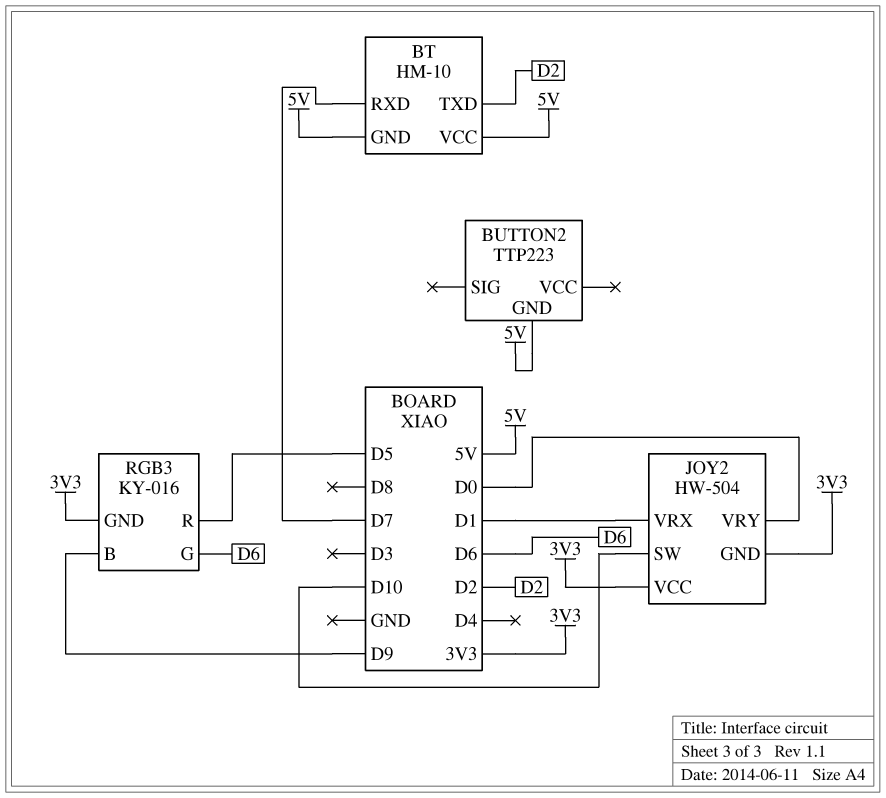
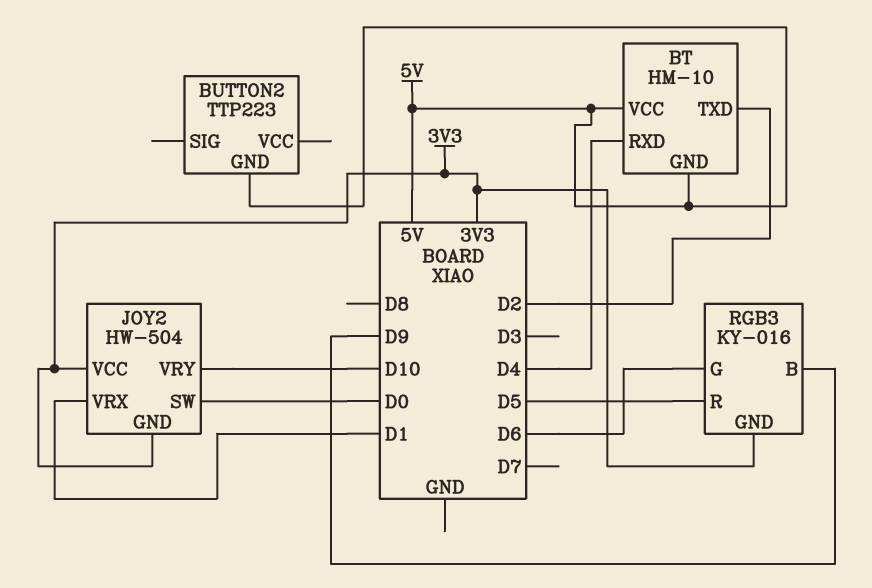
BT pin RXD: D7 -> D4
JOY2 pin SW: D10 -> D0
JOY2 pin VRY: D0 -> D10

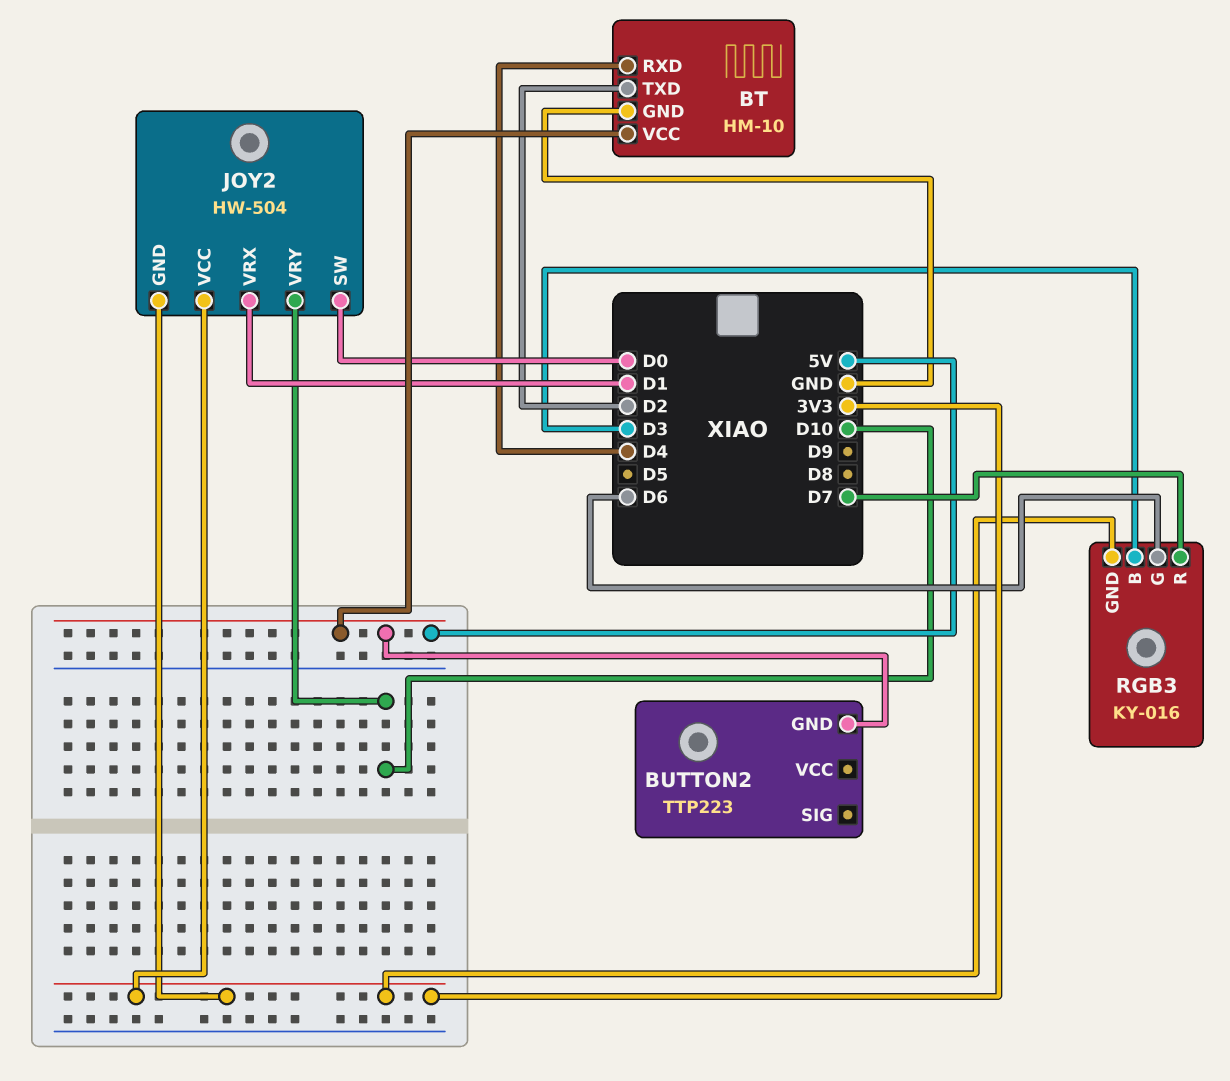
BT pin GND: 5V -> GND
RGB3 pin B: D9 -> D3
RGB3 pin R: D5 -> D7

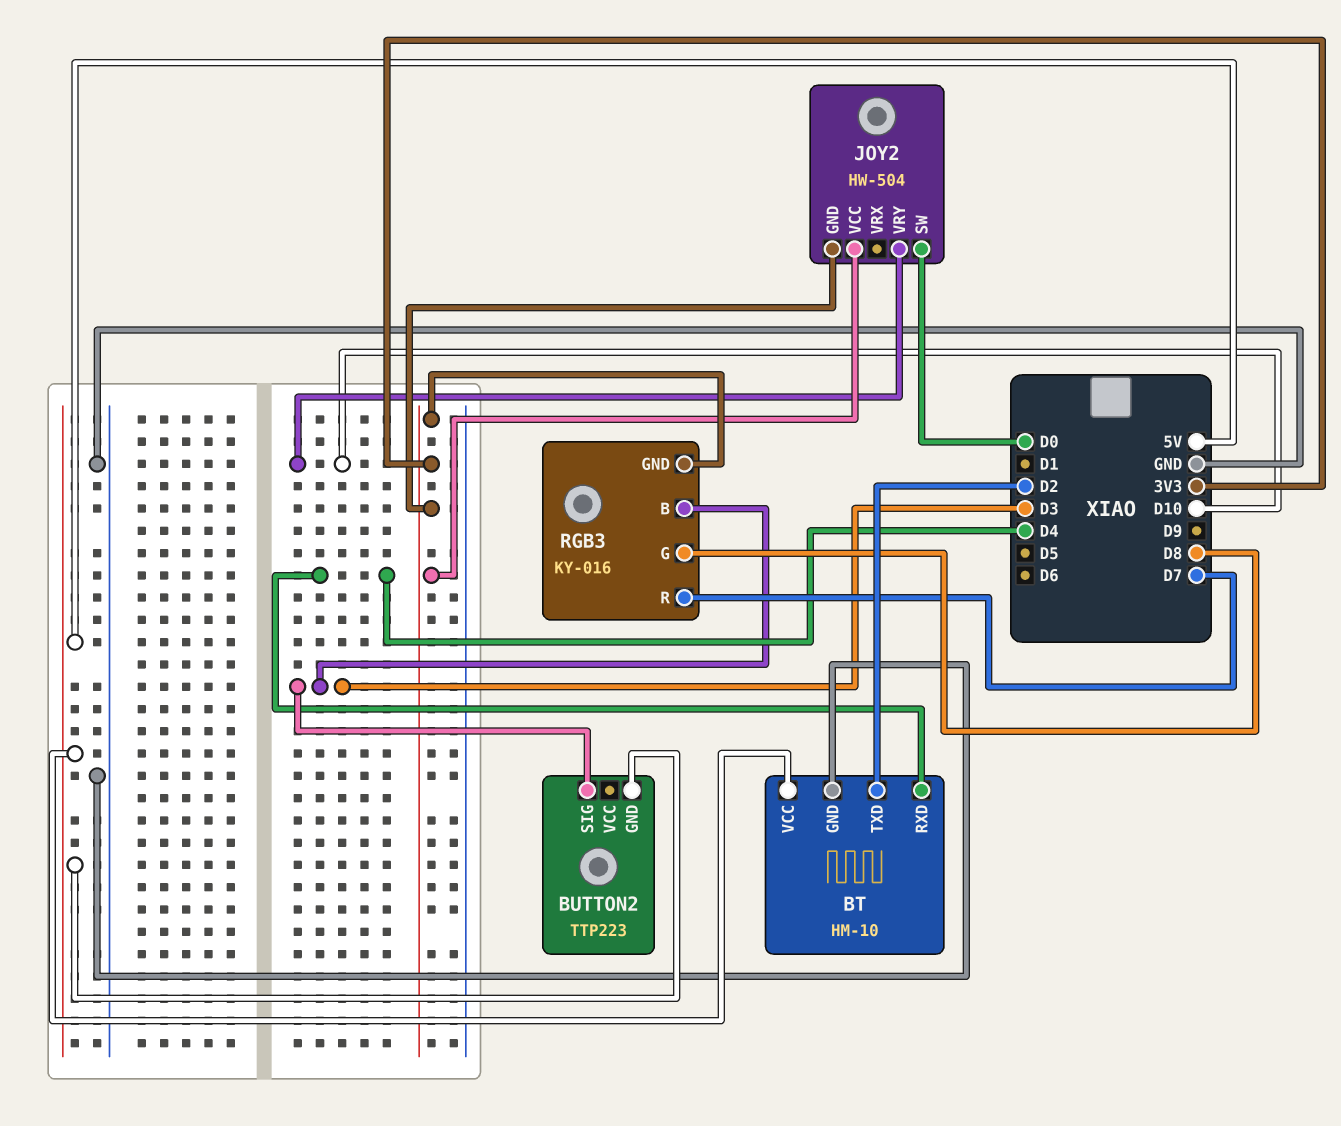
BUTTON2 pin SIG: none -> D3
JOY2 pin VRX: D1 -> none
RGB3 pin G: D6 -> D8

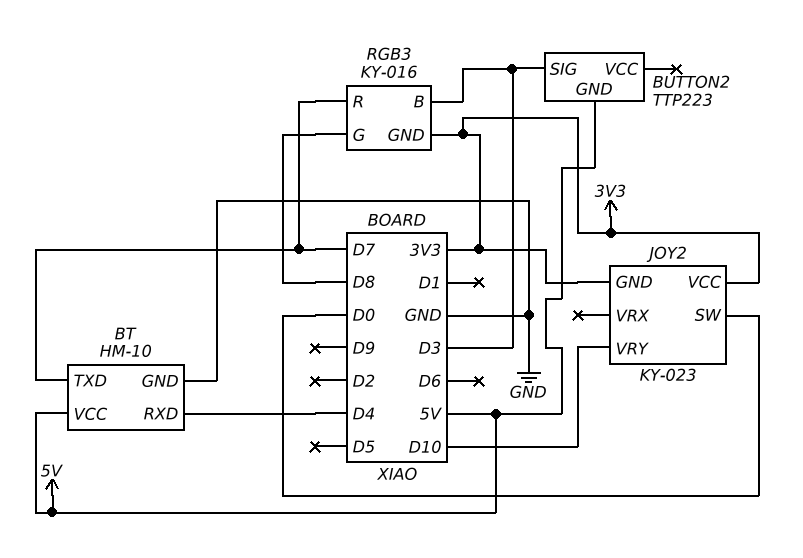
BT pin TXD: D2 -> D7
JOY2: HW-504 -> KY-023

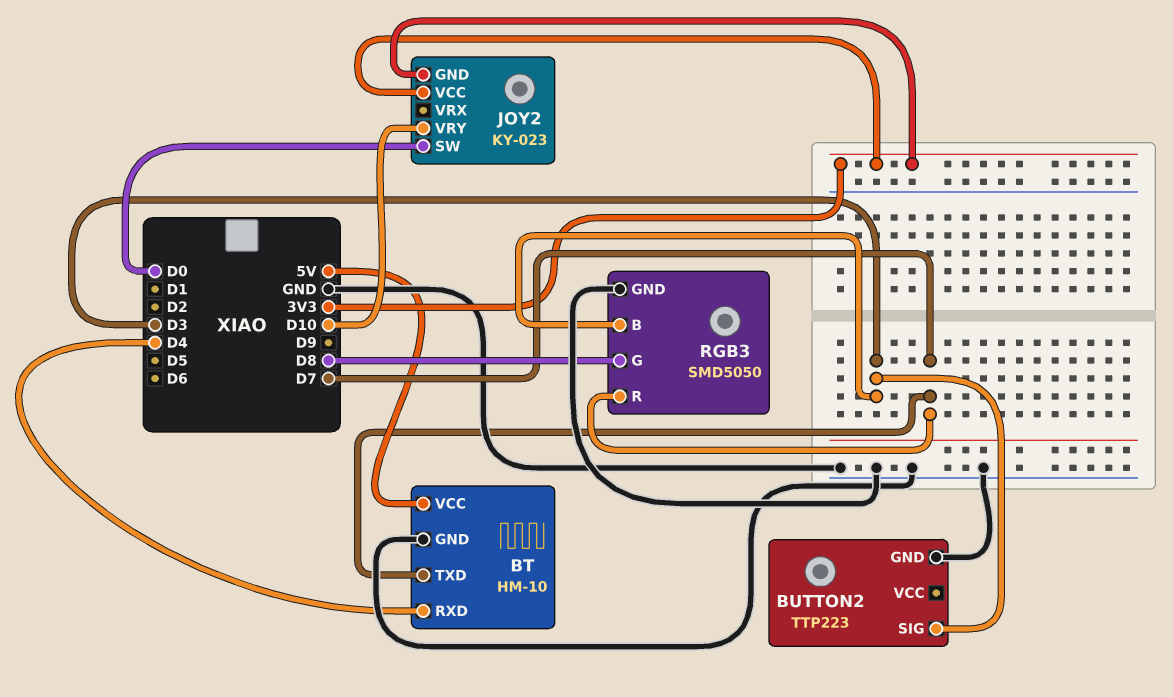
BUTTON2 pin GND: 5V -> GND
RGB3: KY-016 -> SMD5050
RGB3 pin GND: 3V3 -> GND

